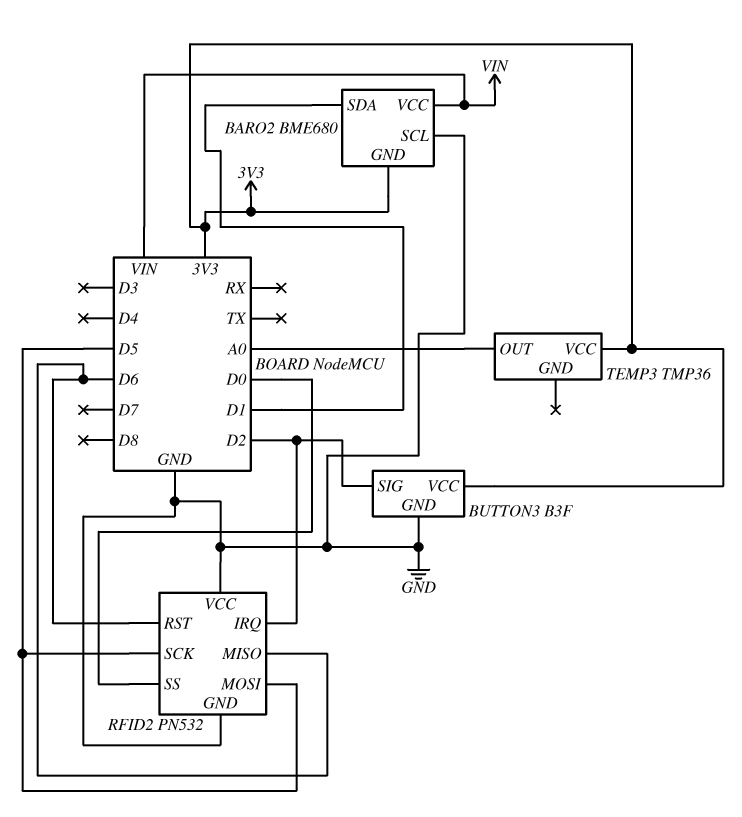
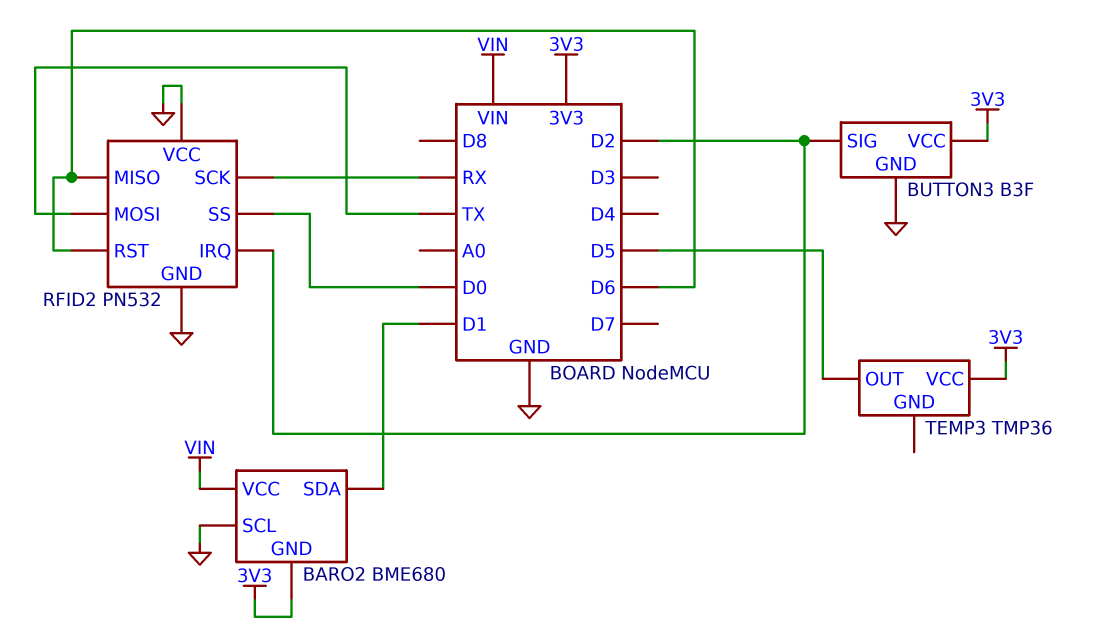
RFID2 pin MOSI: D5 -> TX
RFID2 pin SCK: D5 -> RX
TEMP3 pin OUT: A0 -> D5

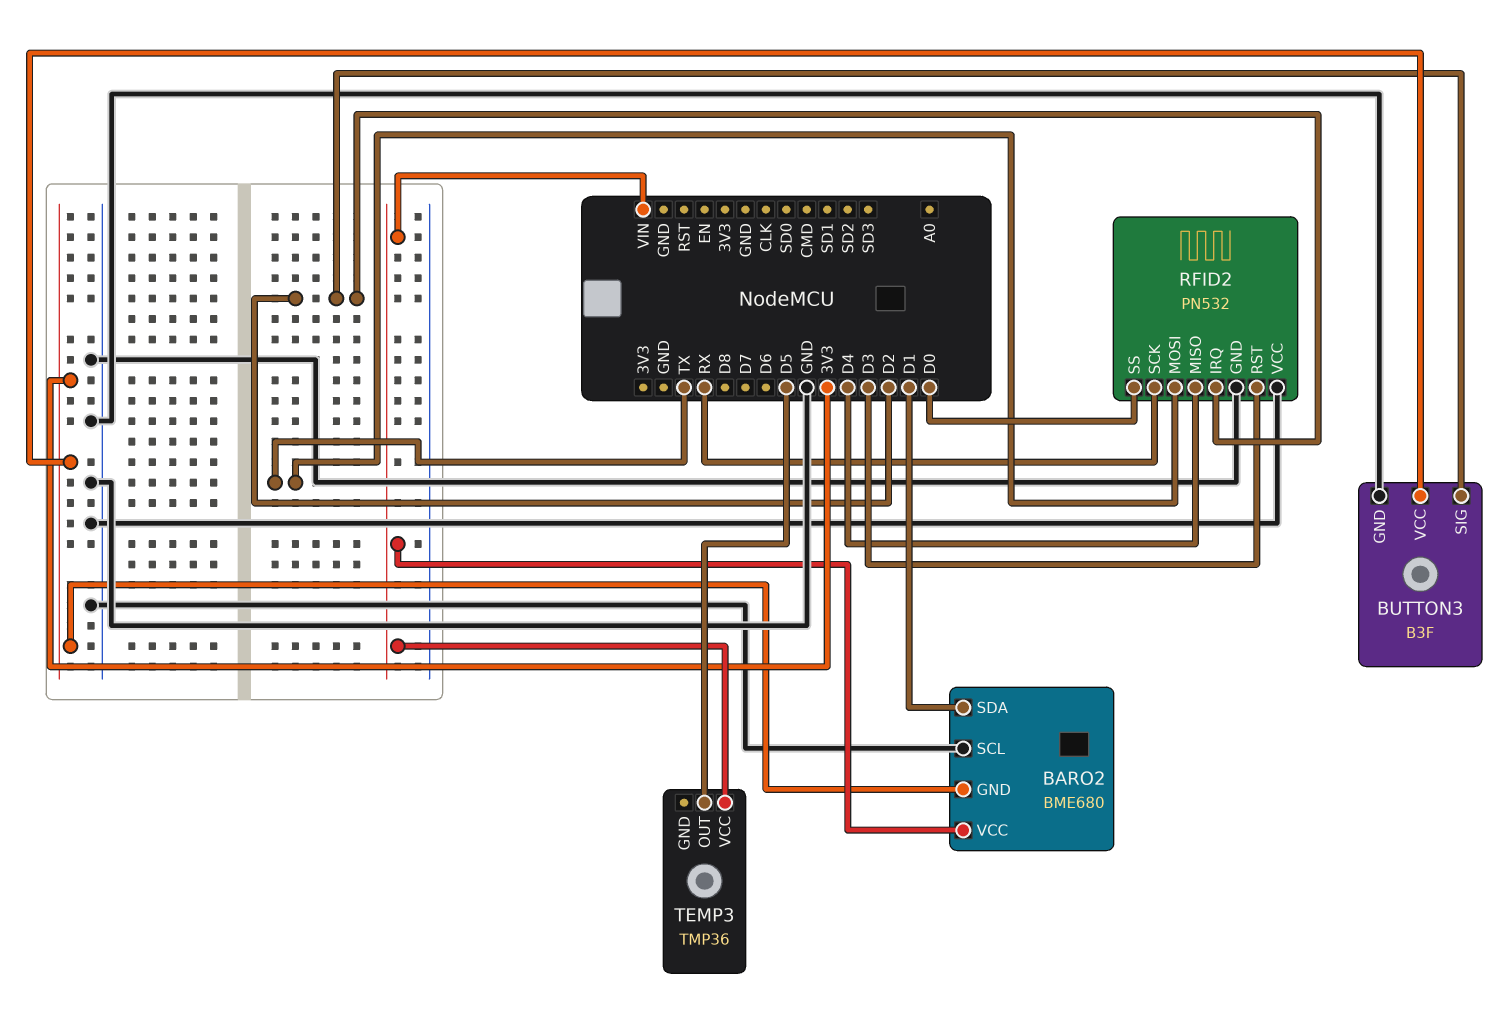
RFID2 pin MISO: D6 -> D4
RFID2 pin RST: D6 -> D3
TEMP3 pin VCC: 3V3 -> VIN

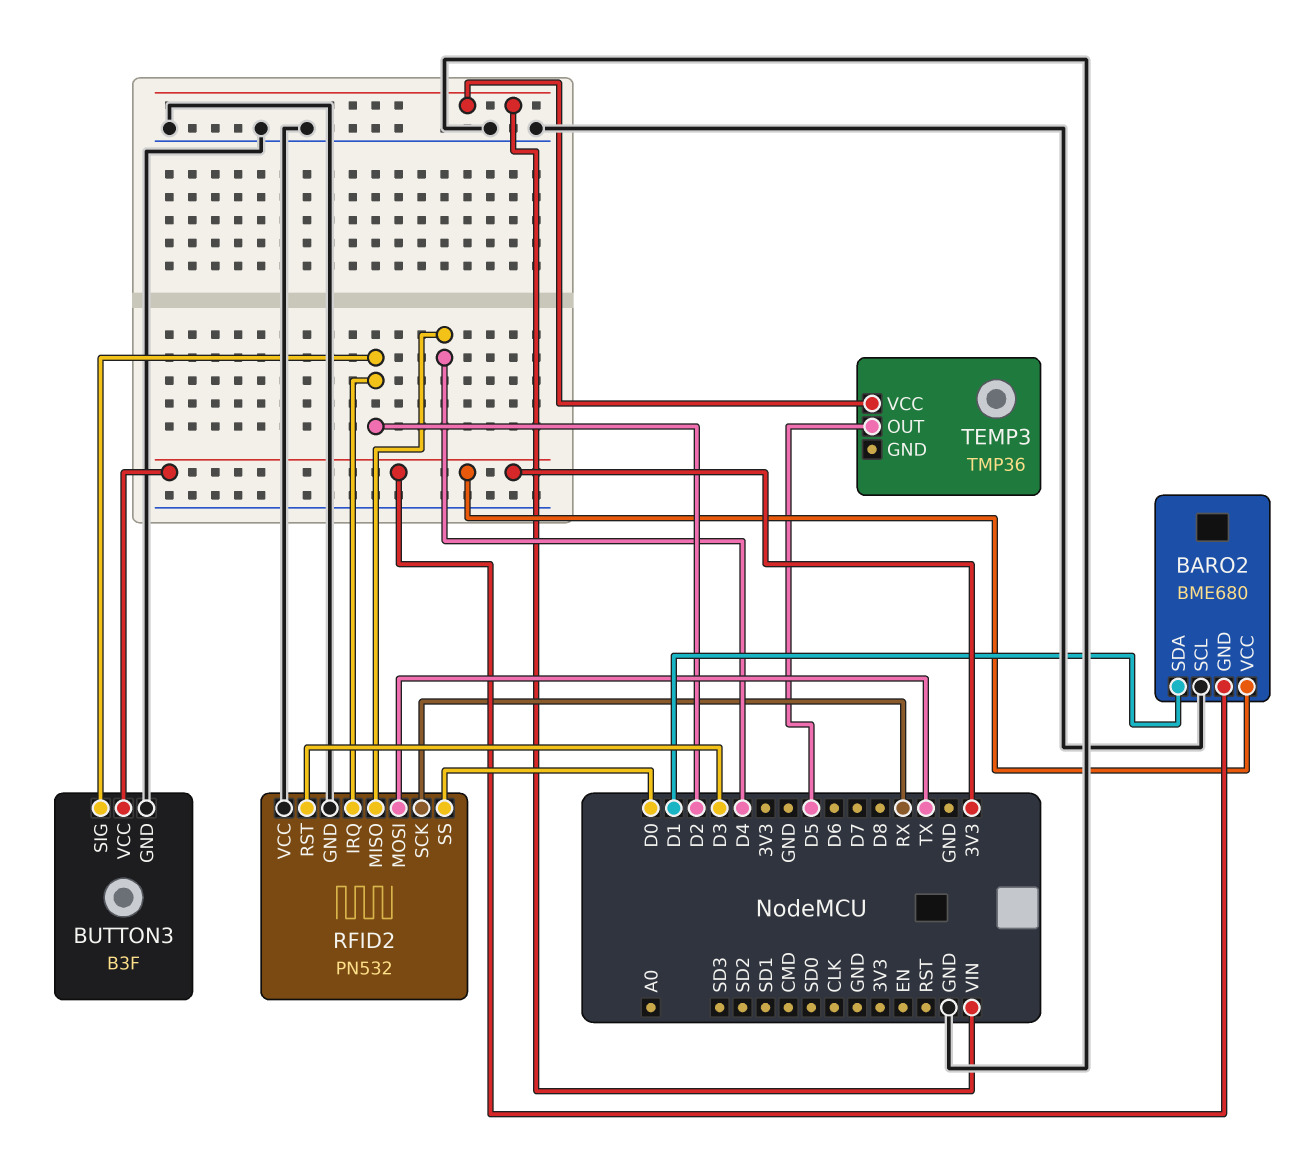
BARO2 pin VCC: VIN -> 3V3

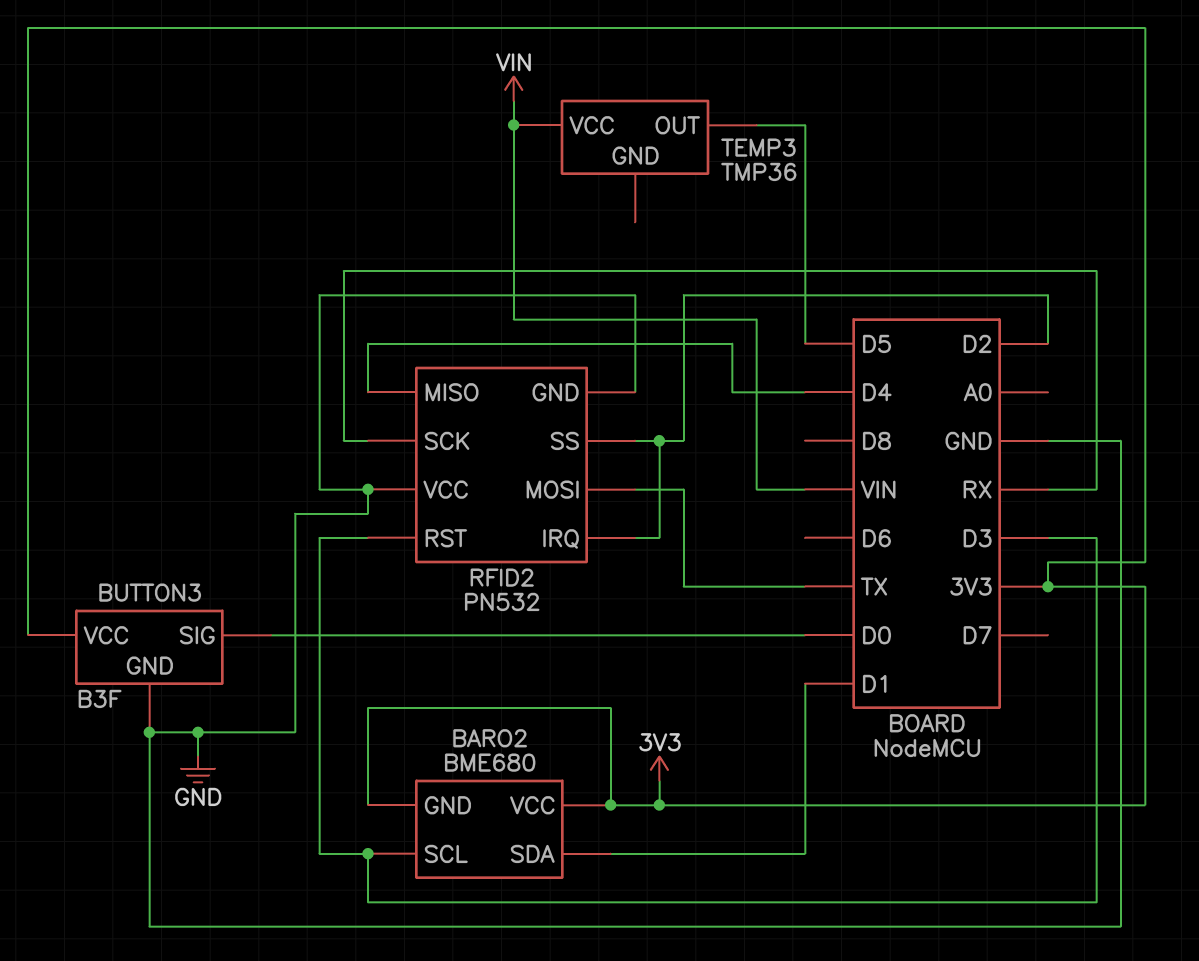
BARO2 pin SCL: GND -> D3
BUTTON3 pin SIG: D2 -> D0
RFID2 pin SS: D0 -> D2

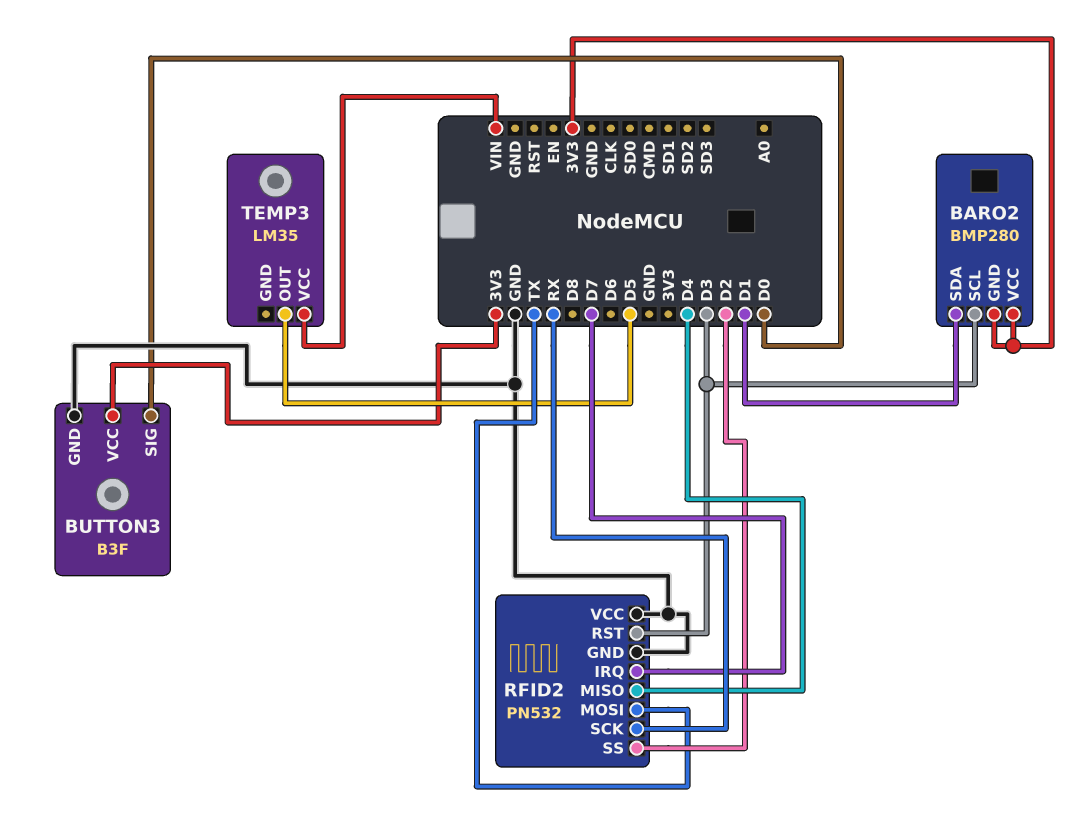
BARO2: BME680 -> BMP280
RFID2 pin IRQ: D2 -> D7
TEMP3: TMP36 -> LM35

